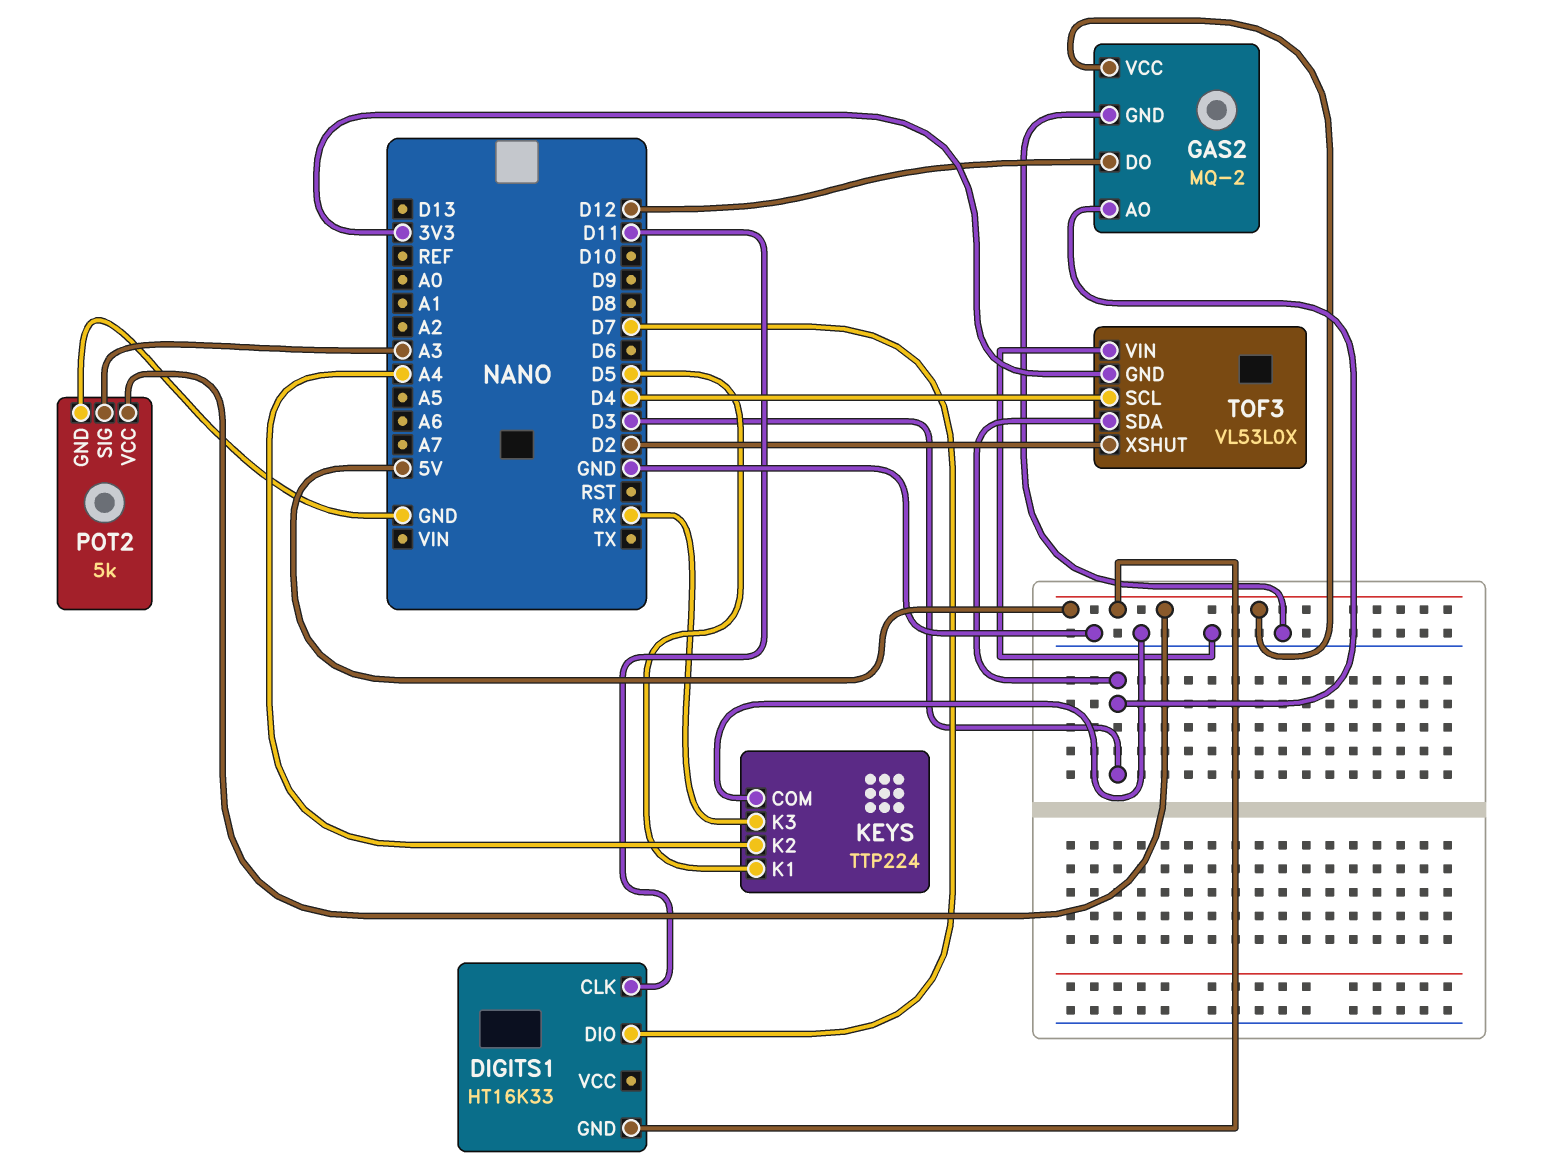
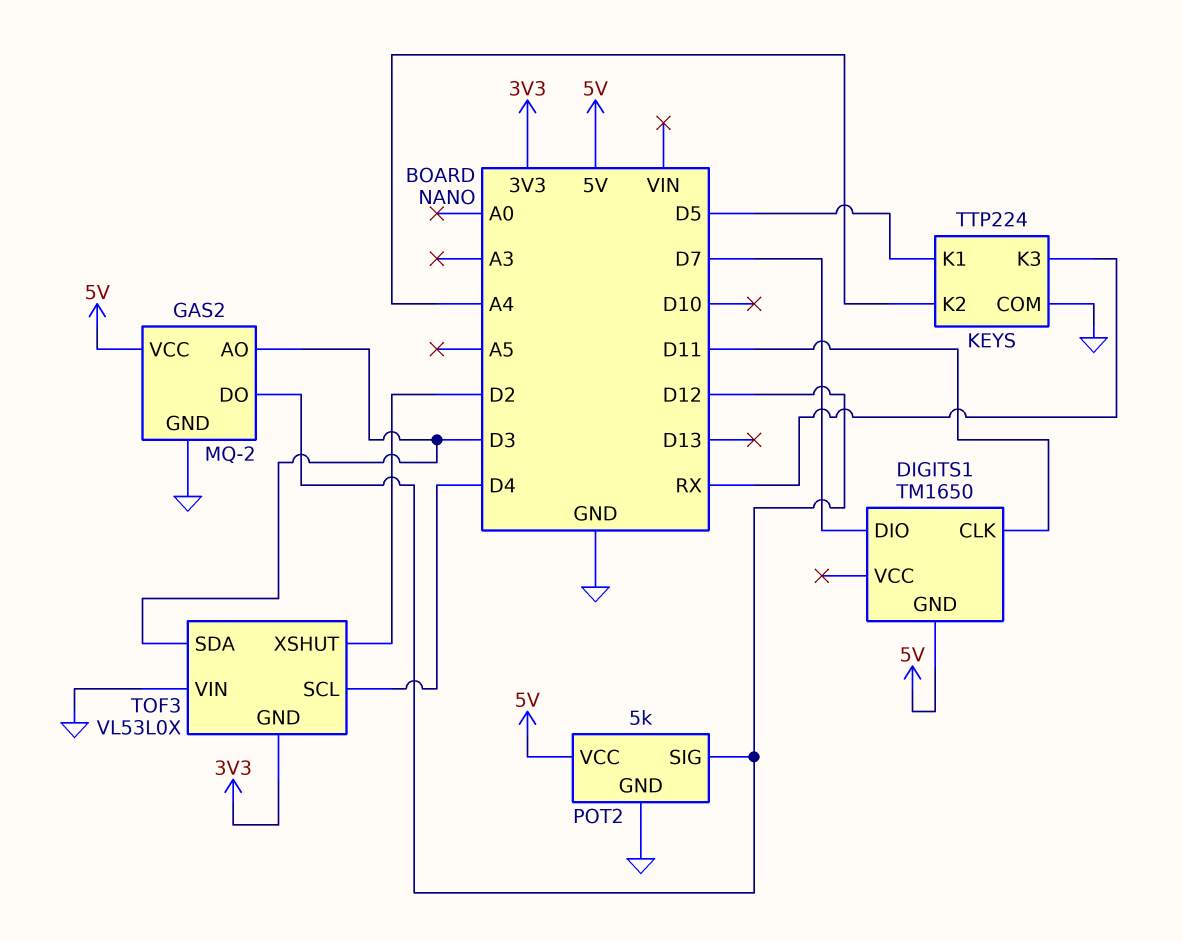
DIGITS1: HT16K33 -> TM1650
POT2 pin SIG: A3 -> D12

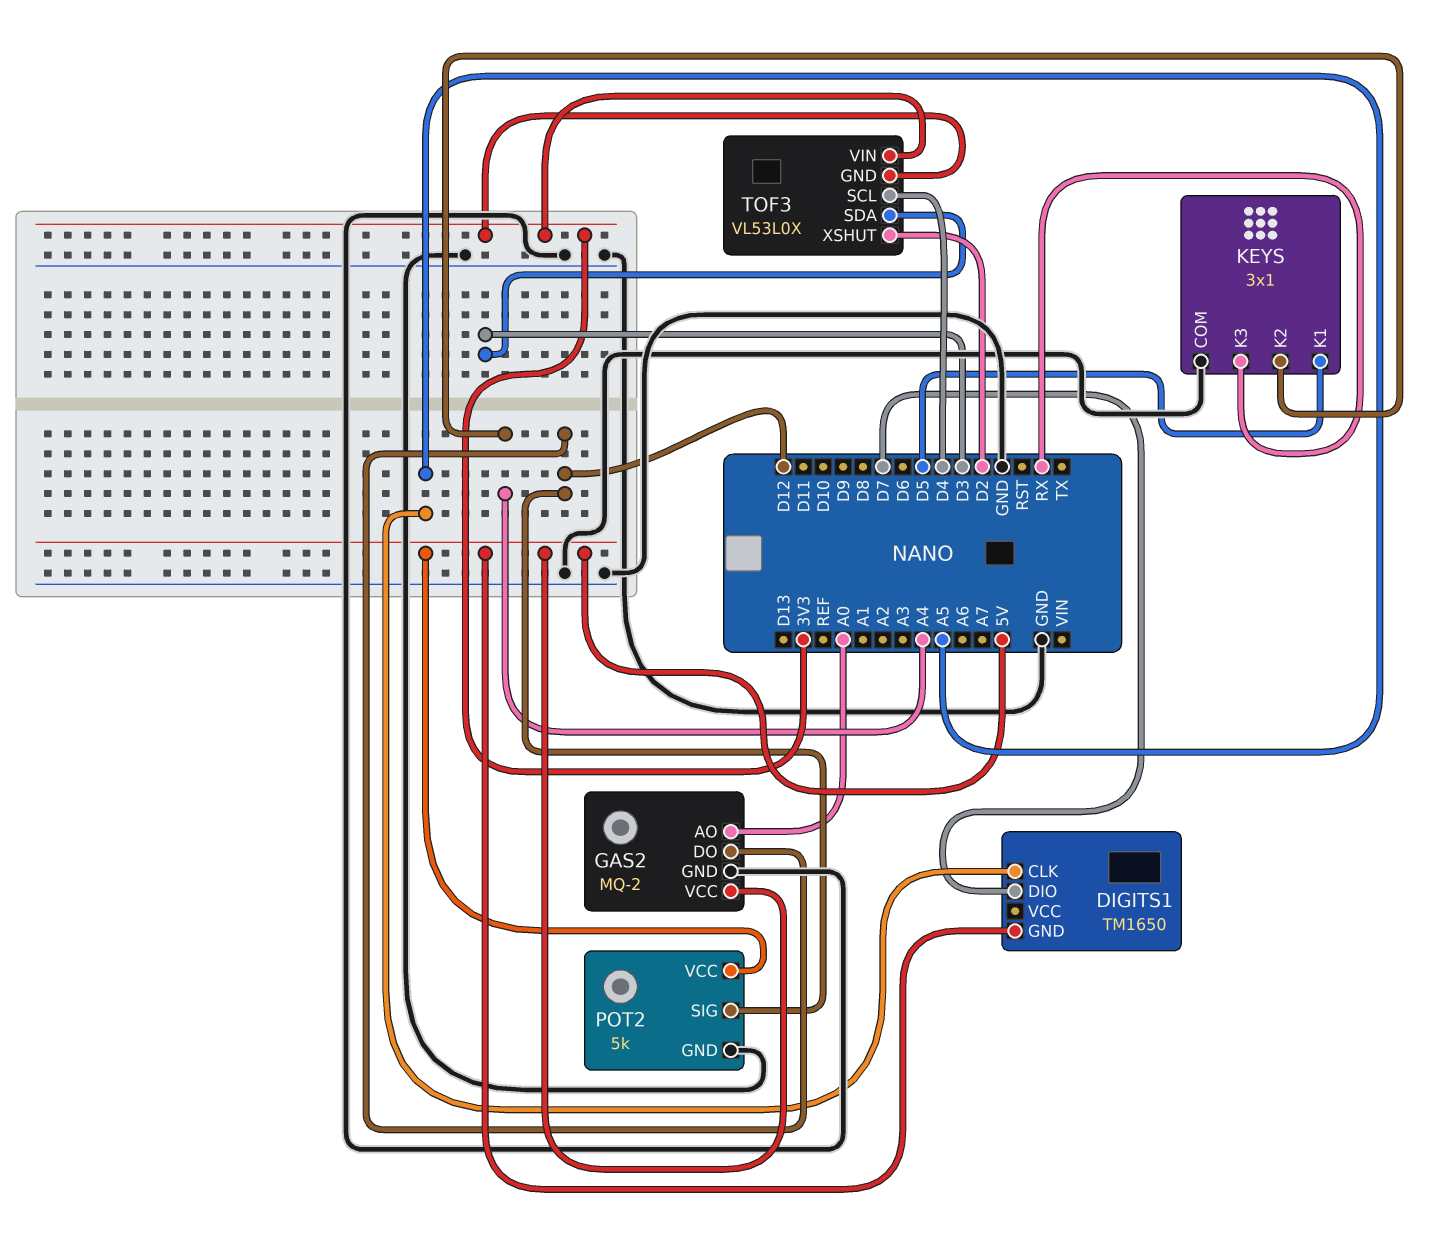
DIGITS1 pin CLK: D11 -> A5
GAS2 pin AO: D3 -> A0
KEYS: TTP224 -> 3x1
TOF3 pin VIN: GND -> 3V3

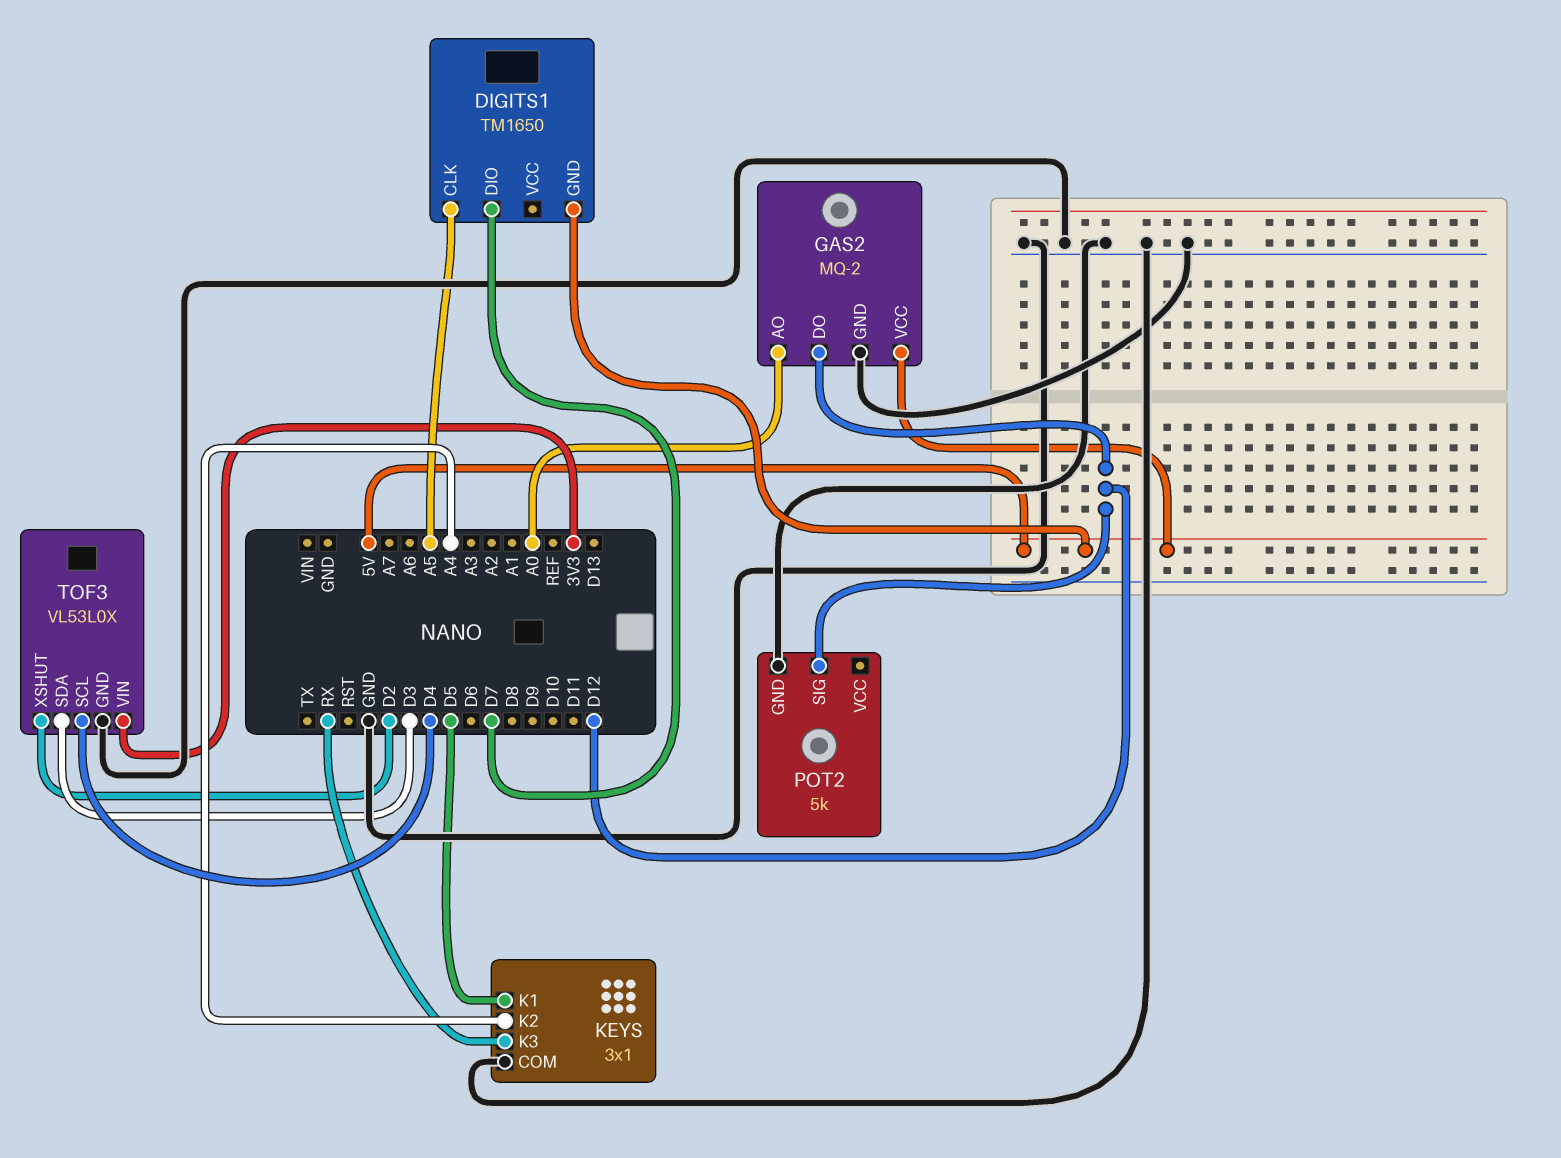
POT2 pin VCC: 5V -> none
TOF3 pin GND: 3V3 -> GND

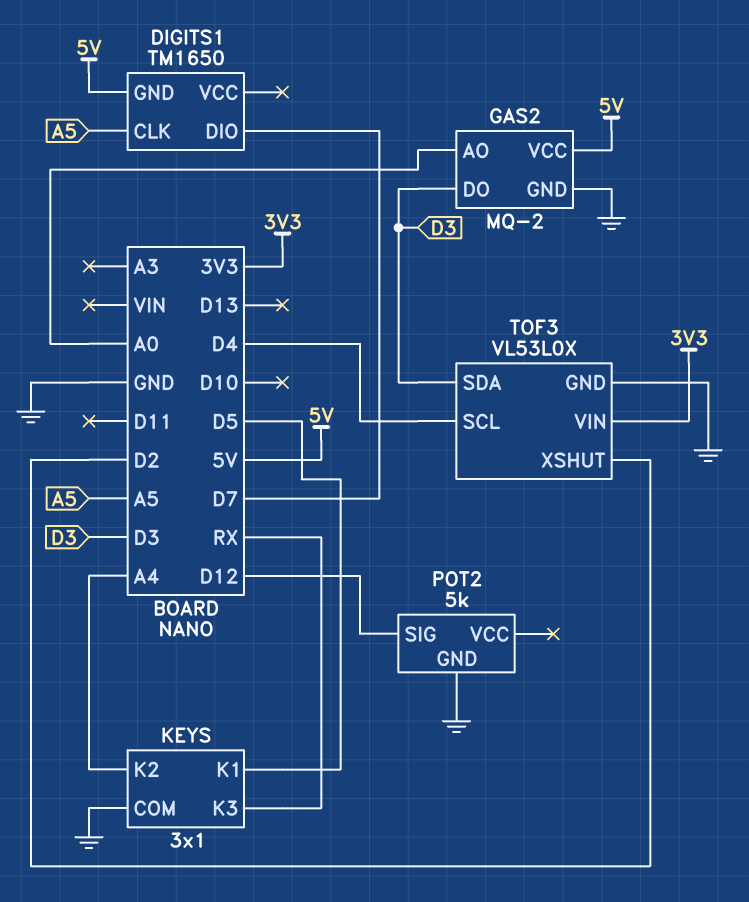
GAS2 pin DO: D12 -> D3

